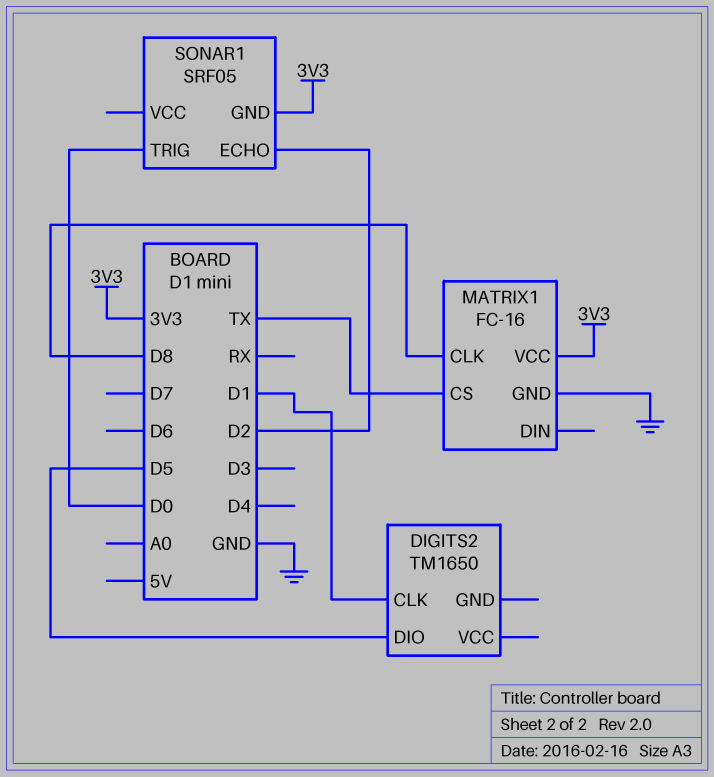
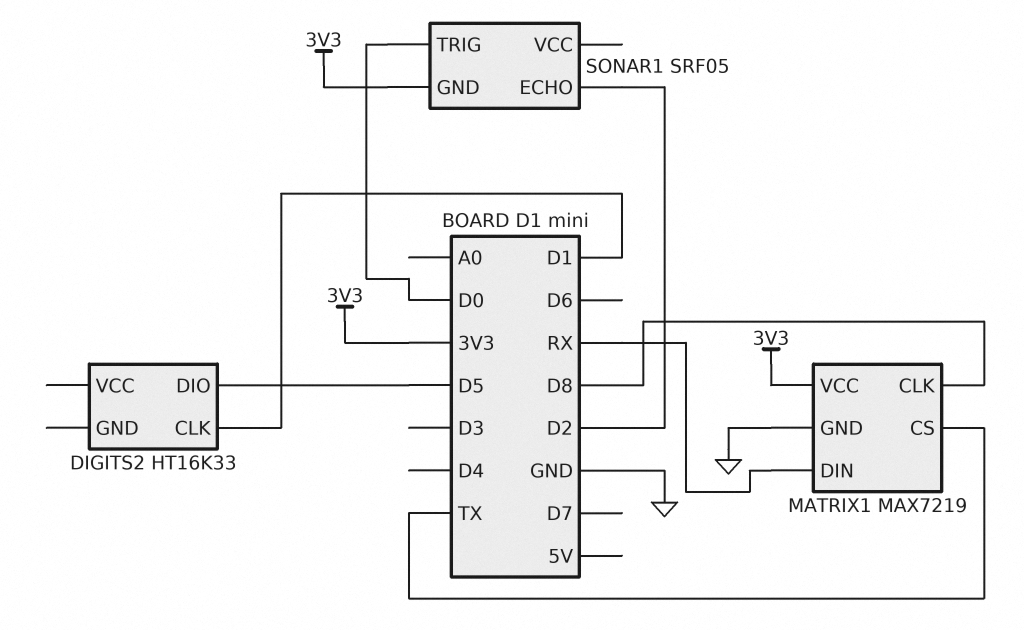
DIGITS2: TM1650 -> HT16K33
MATRIX1: FC-16 -> MAX7219
MATRIX1 pin DIN: none -> RX

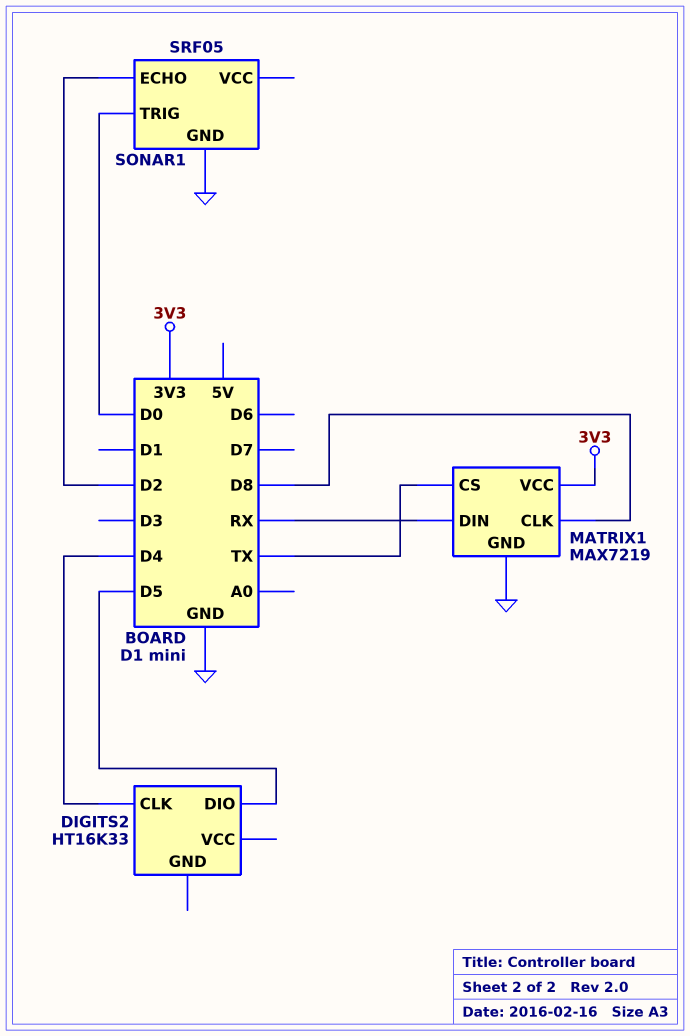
DIGITS2 pin CLK: D1 -> D4
SONAR1 pin GND: 3V3 -> GND

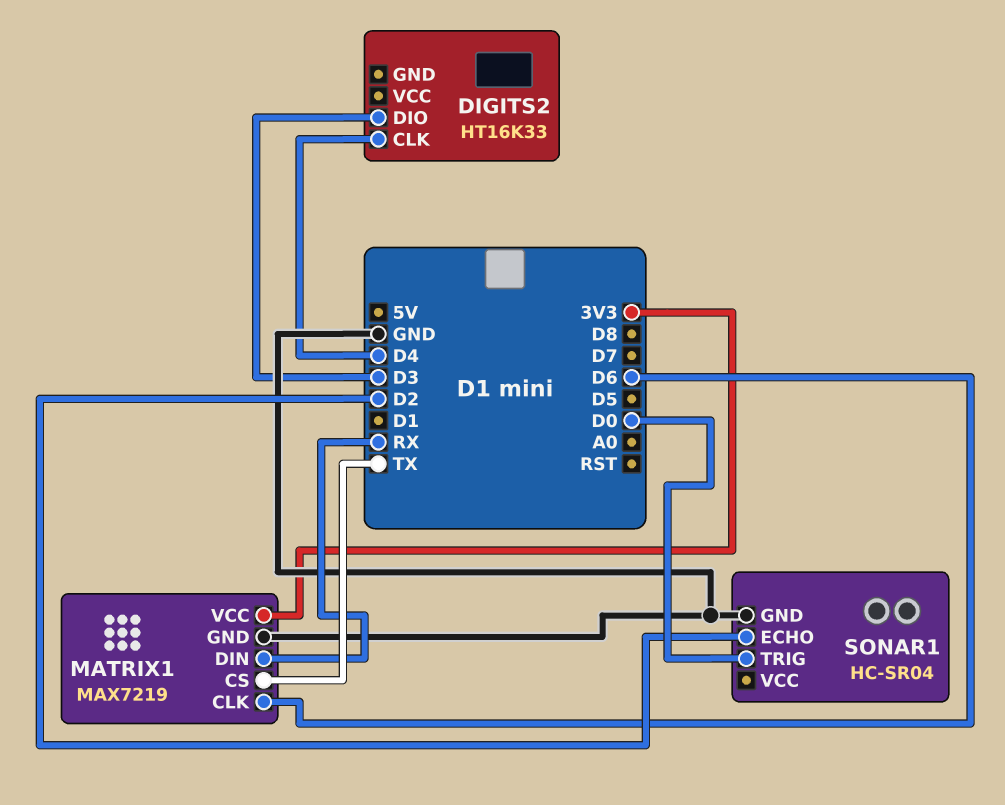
DIGITS2 pin DIO: D5 -> D3
MATRIX1 pin CLK: D8 -> D6
SONAR1: SRF05 -> HC-SR04

